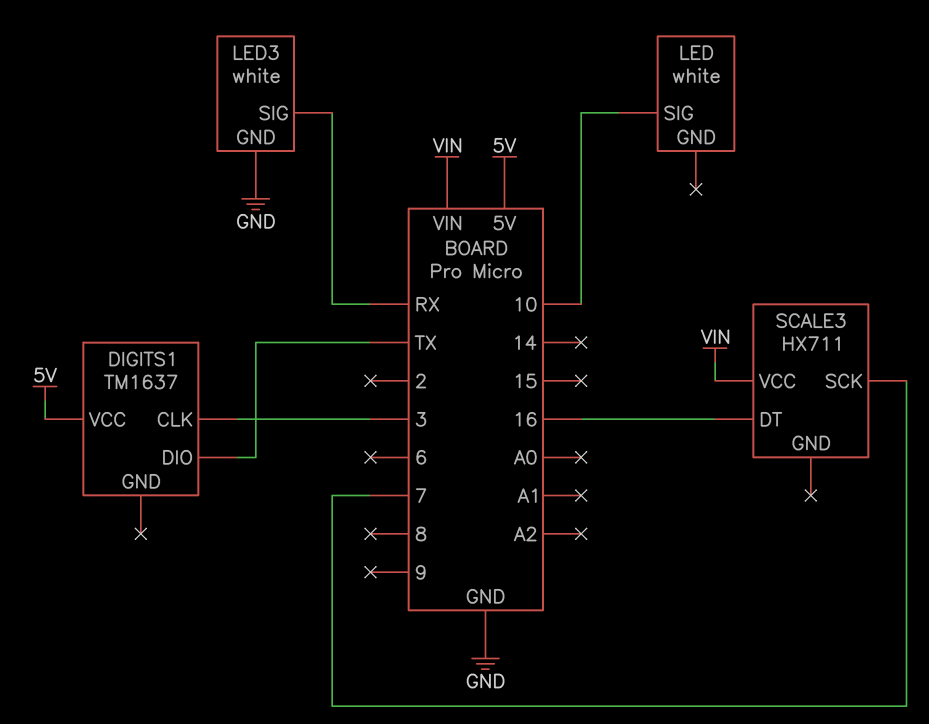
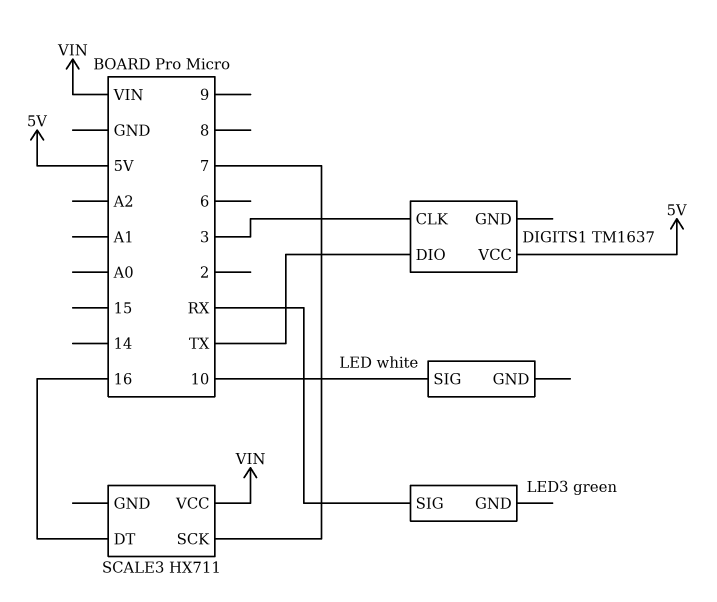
LED3: white -> green
LED3 pin GND: GND -> none

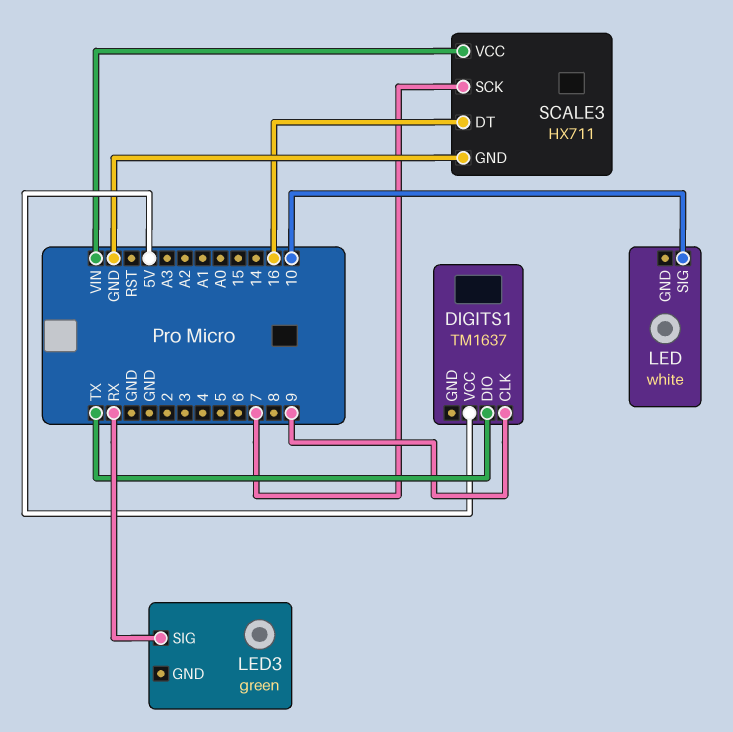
DIGITS1 pin CLK: 3 -> 9
SCALE3 pin GND: none -> GND

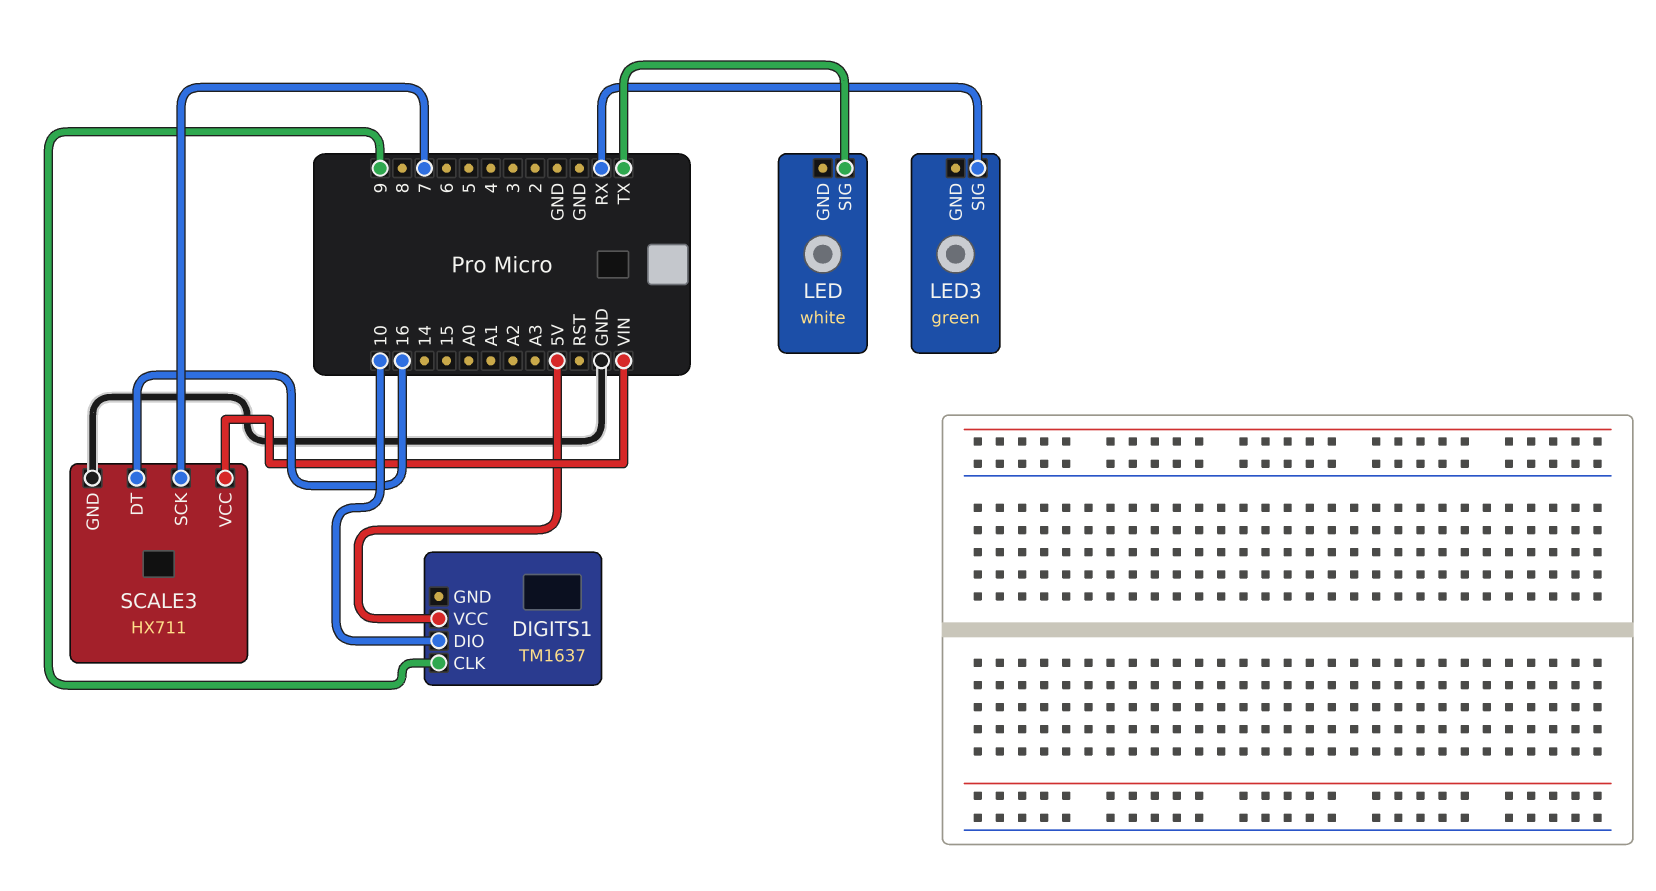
DIGITS1 pin DIO: TX -> 10
LED pin SIG: 10 -> TX

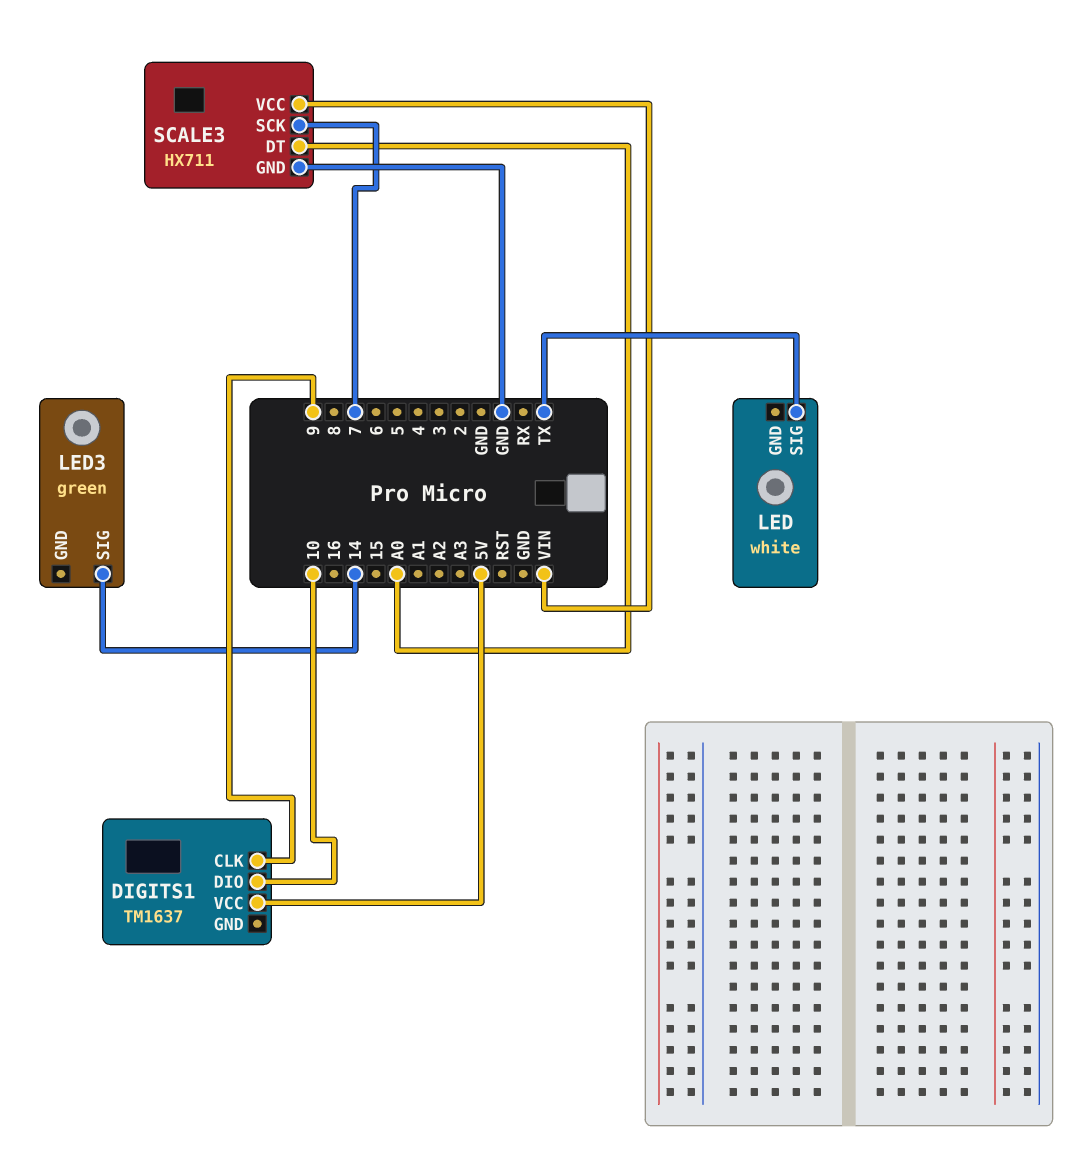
LED3 pin SIG: RX -> 14
SCALE3 pin DT: 16 -> A0

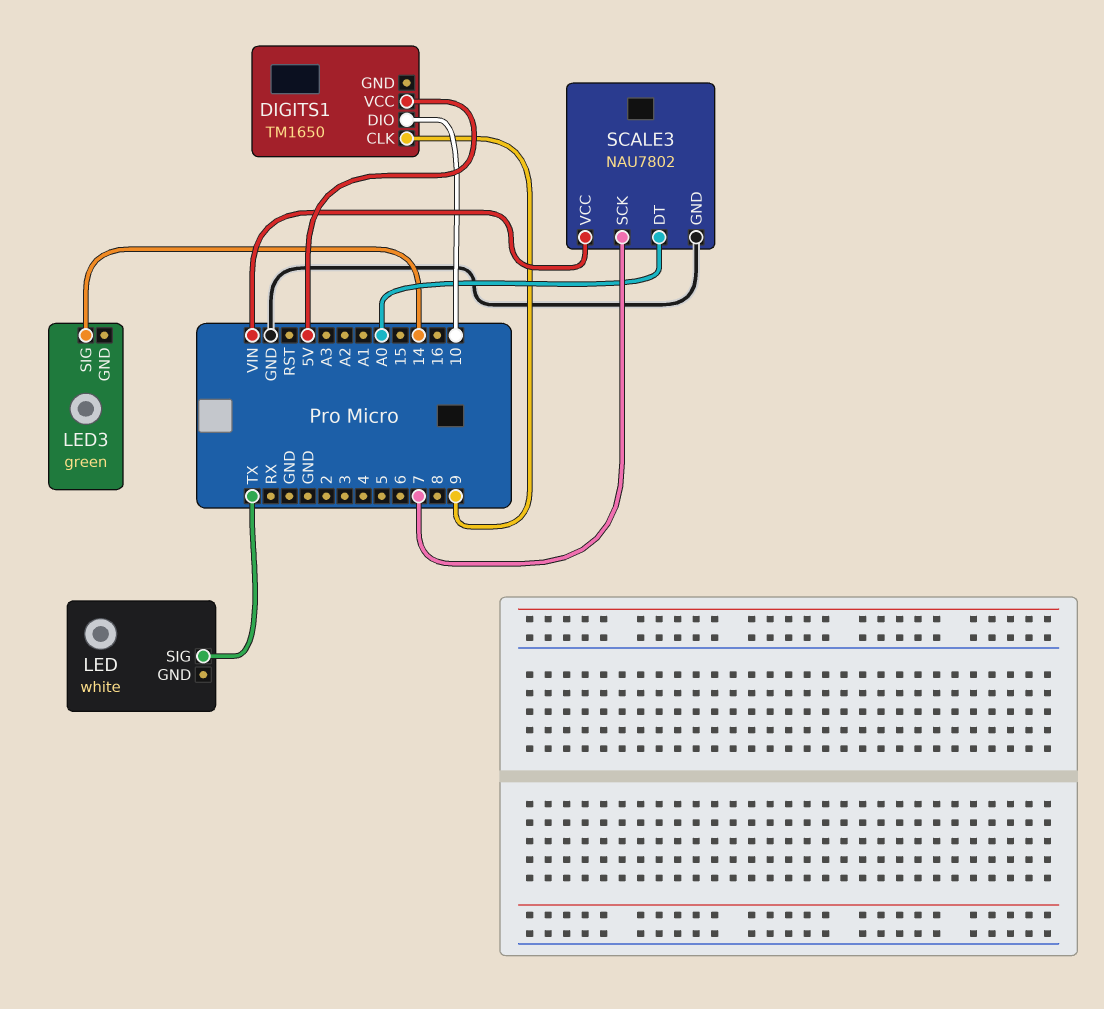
DIGITS1: TM1637 -> TM1650
SCALE3: HX711 -> NAU7802

